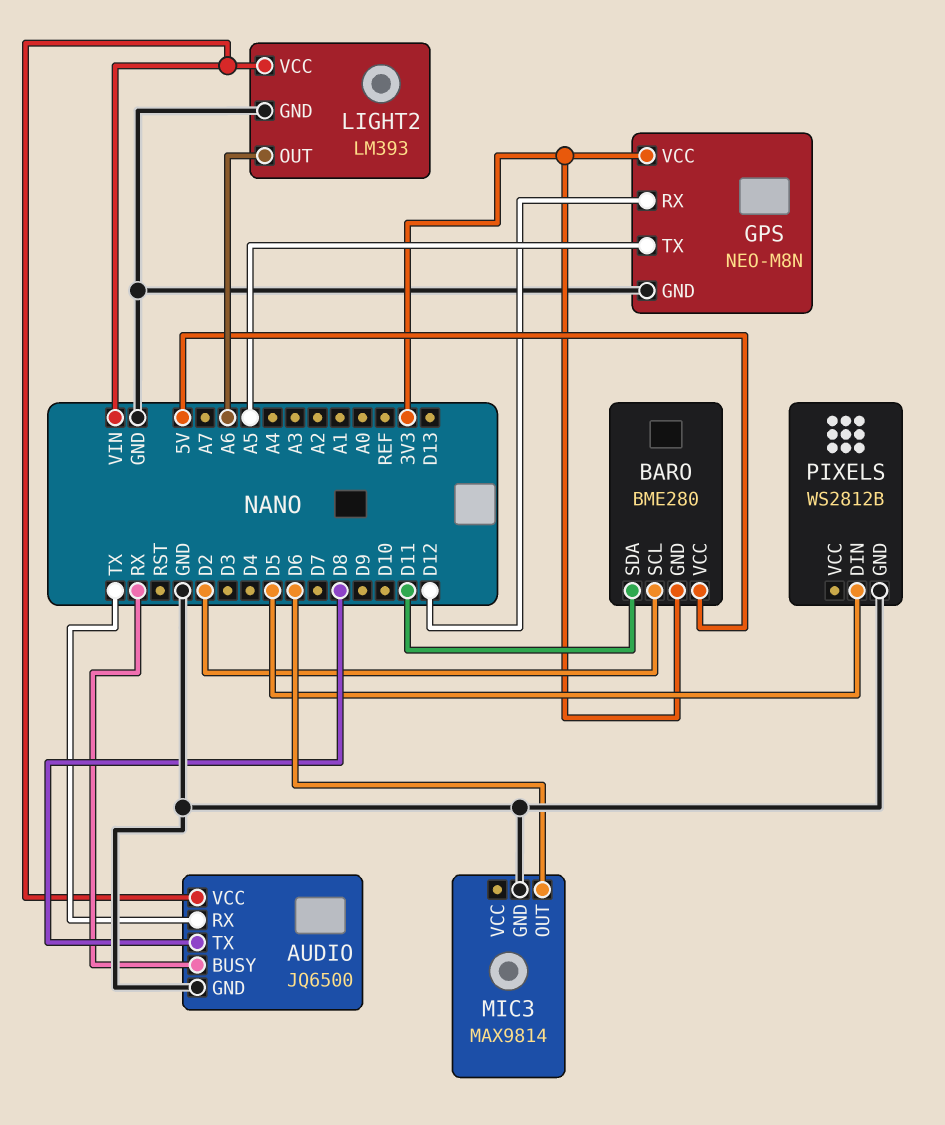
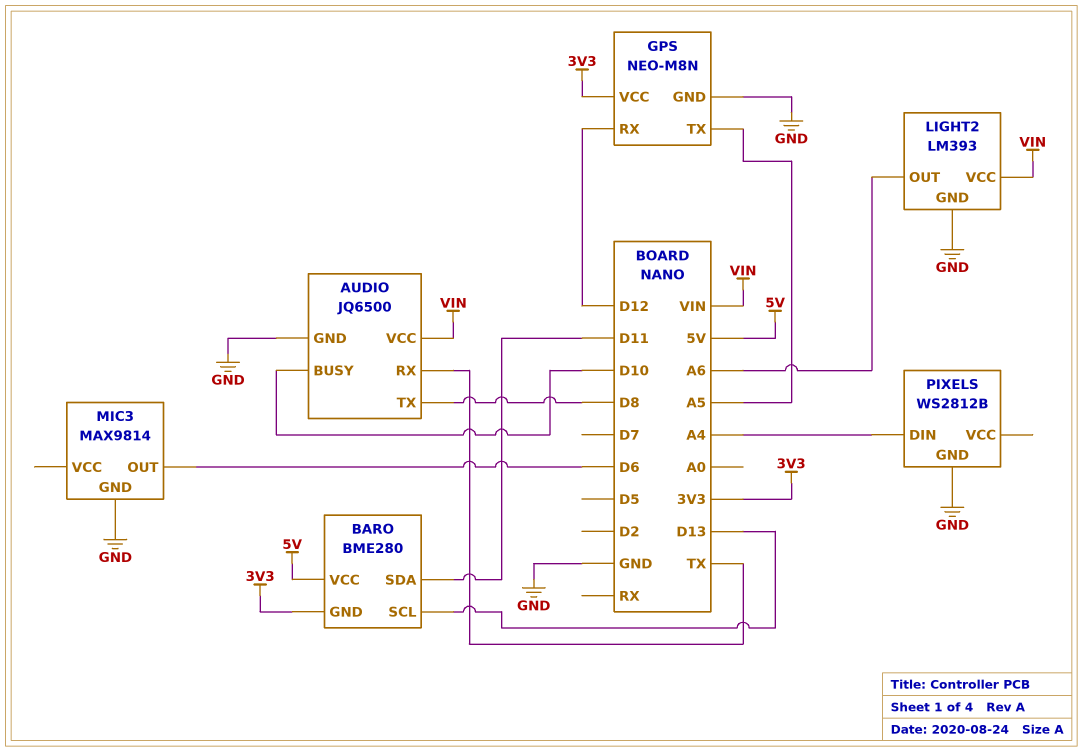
AUDIO pin BUSY: RX -> D10
BARO pin SCL: D2 -> D13
PIXELS pin DIN: D5 -> A4

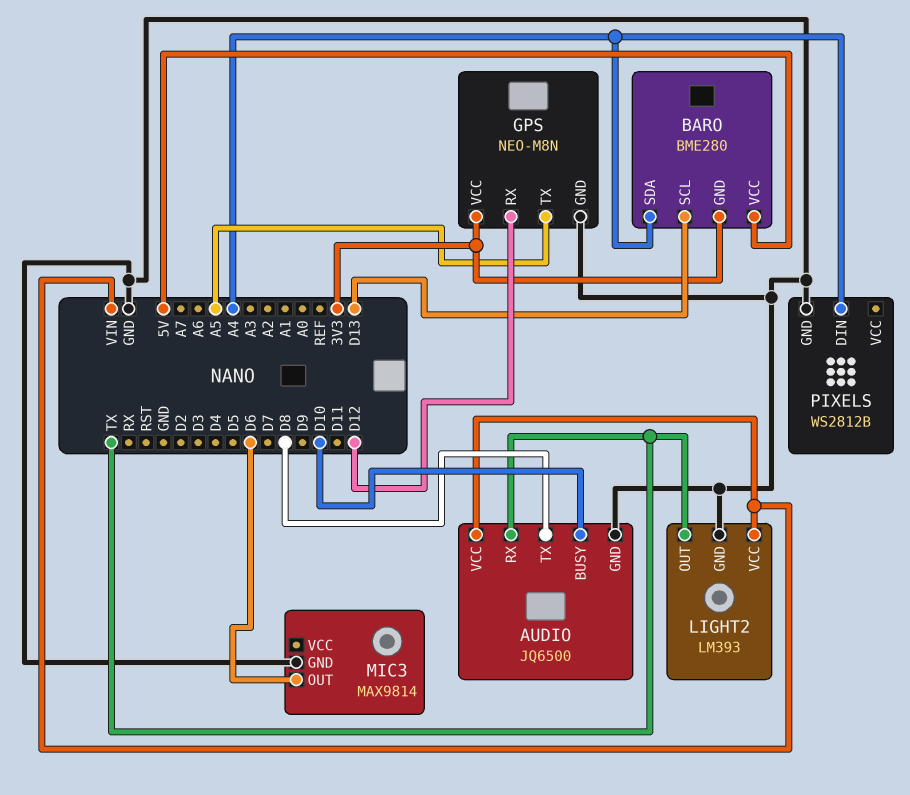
BARO pin SDA: D11 -> A4
LIGHT2 pin OUT: A6 -> TX

